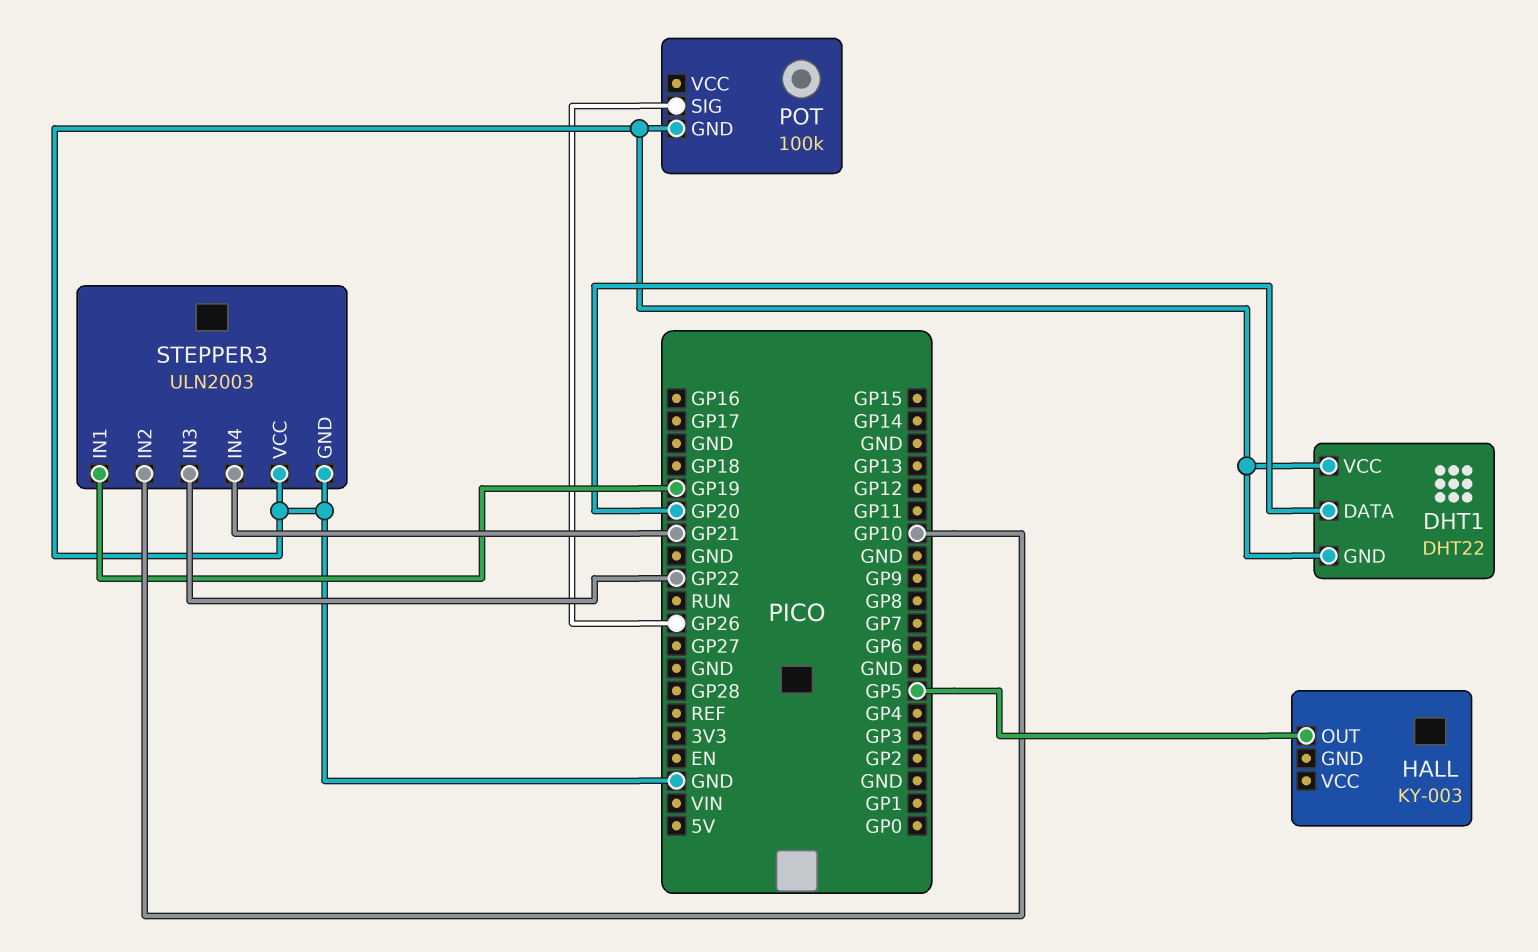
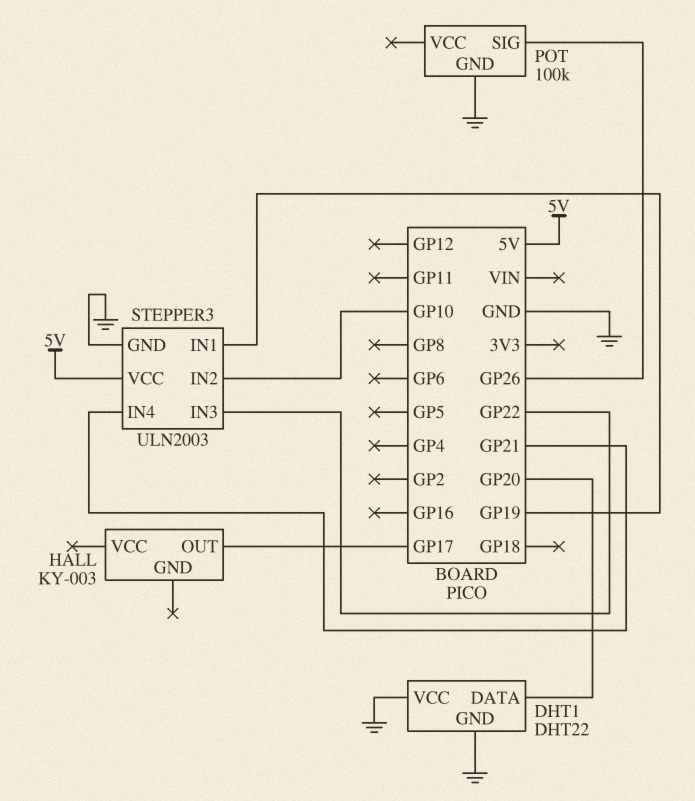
HALL pin OUT: GP5 -> GP17
STEPPER3 pin VCC: GND -> 5V

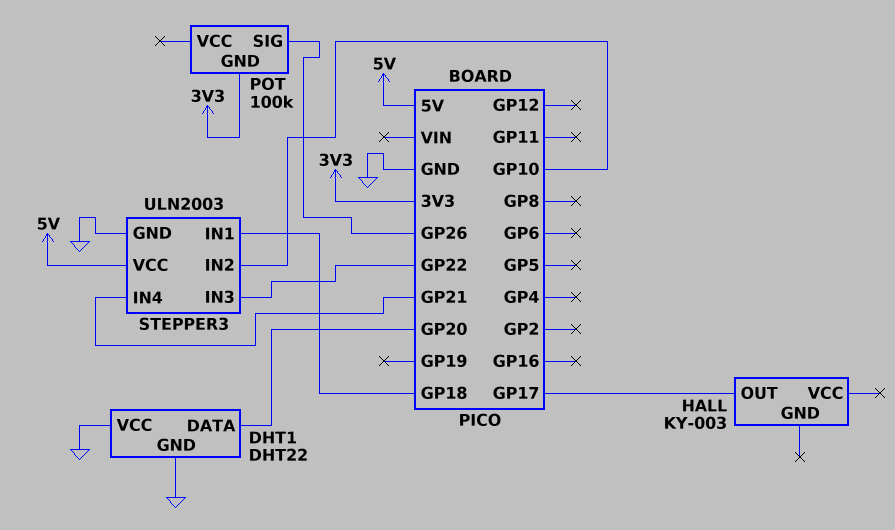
POT pin GND: GND -> 3V3
STEPPER3 pin IN1: GP19 -> GP18

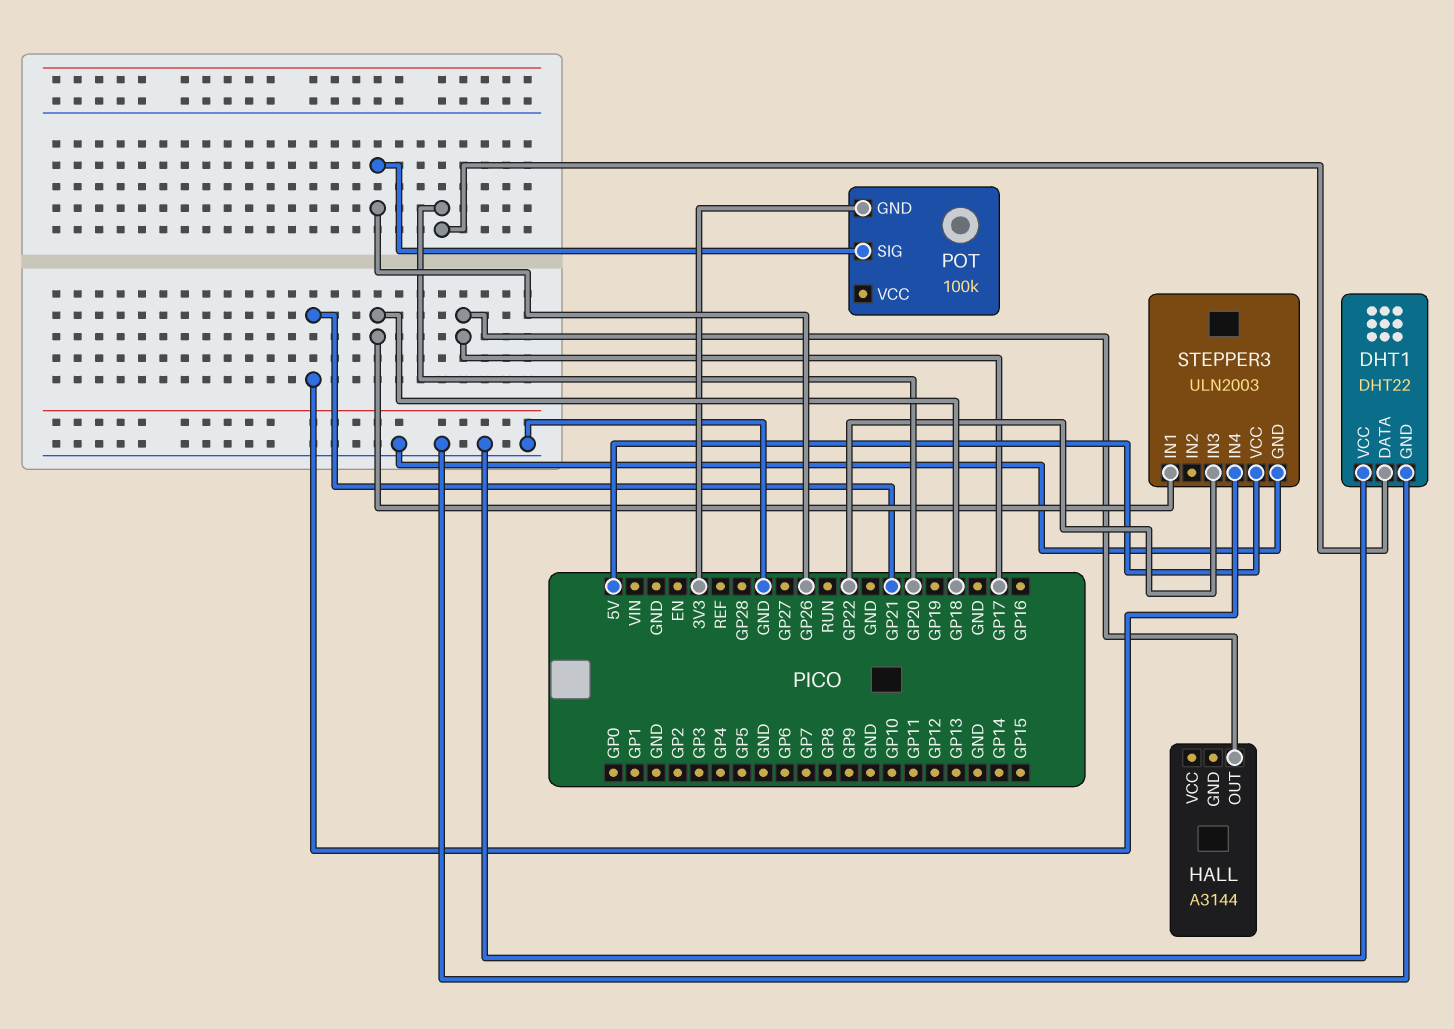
HALL: KY-003 -> A3144
STEPPER3 pin IN2: GP10 -> none

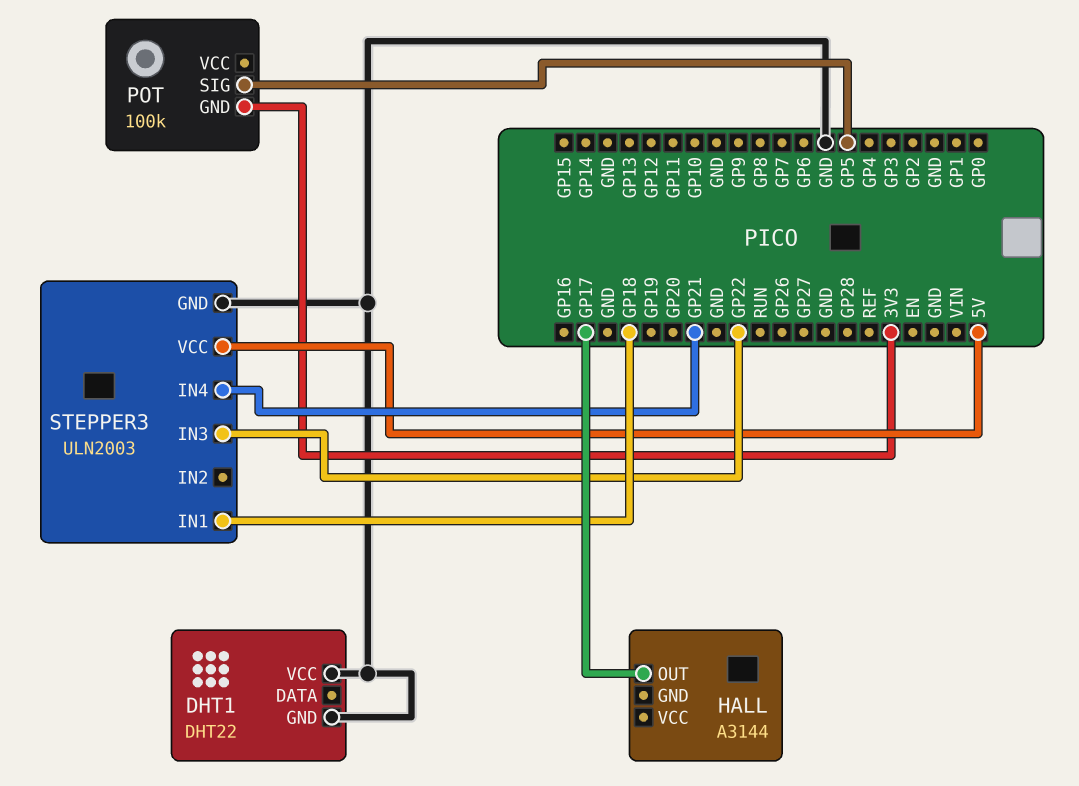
DHT1 pin DATA: GP20 -> none
POT pin SIG: GP26 -> GP5

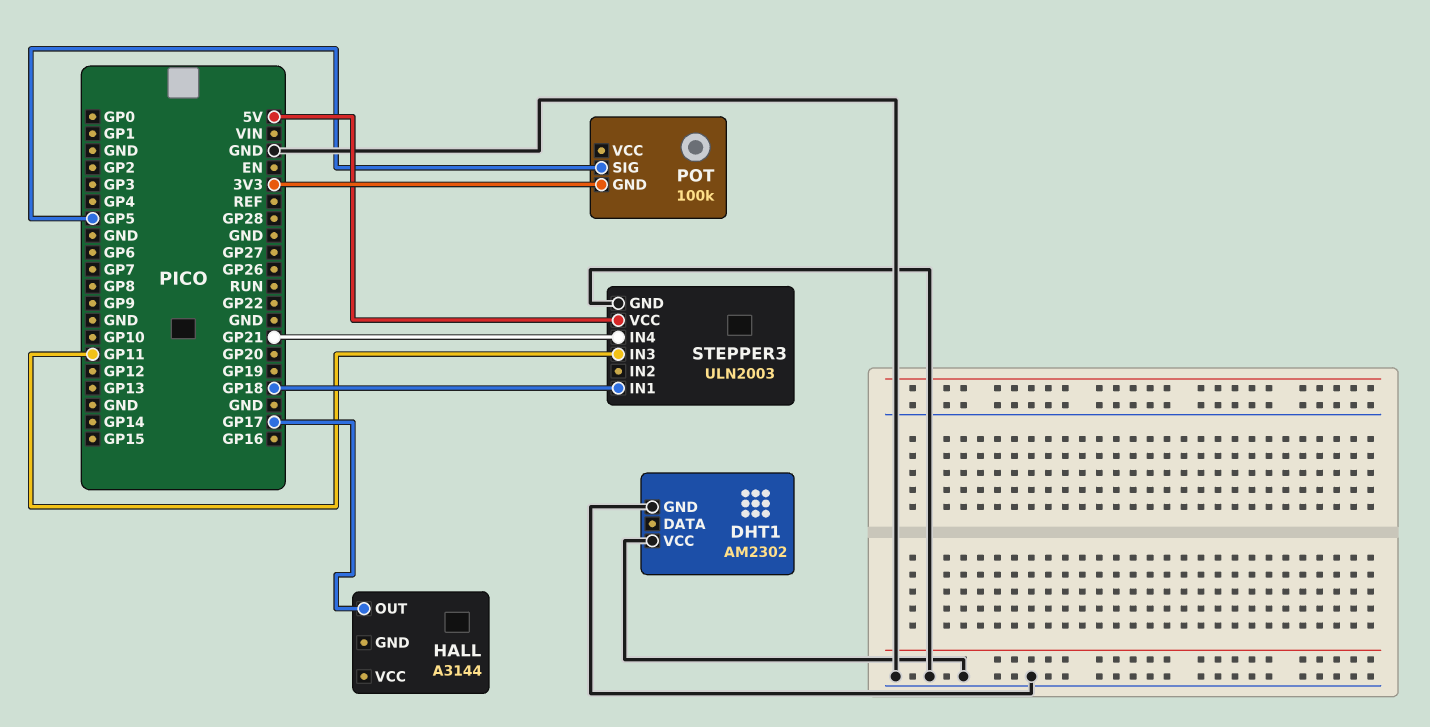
DHT1: DHT22 -> AM2302
STEPPER3 pin IN3: GP22 -> GP11

